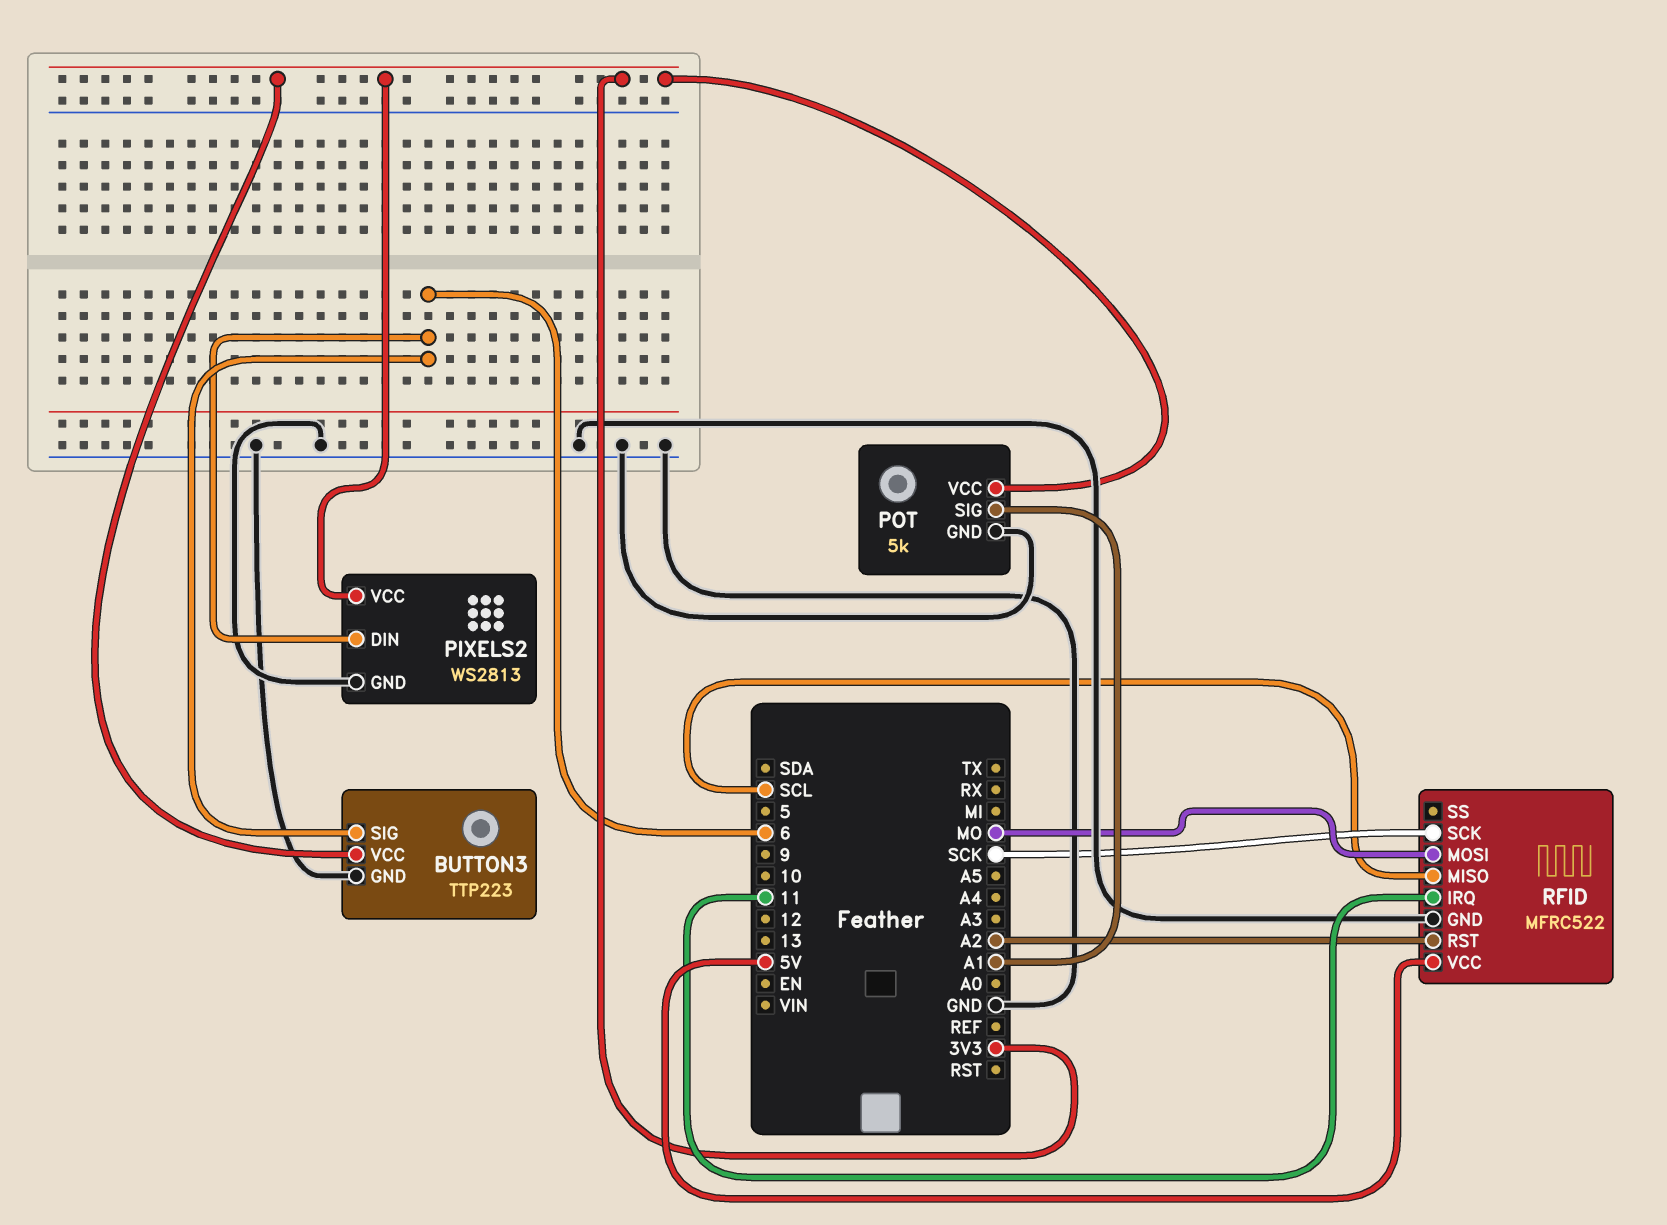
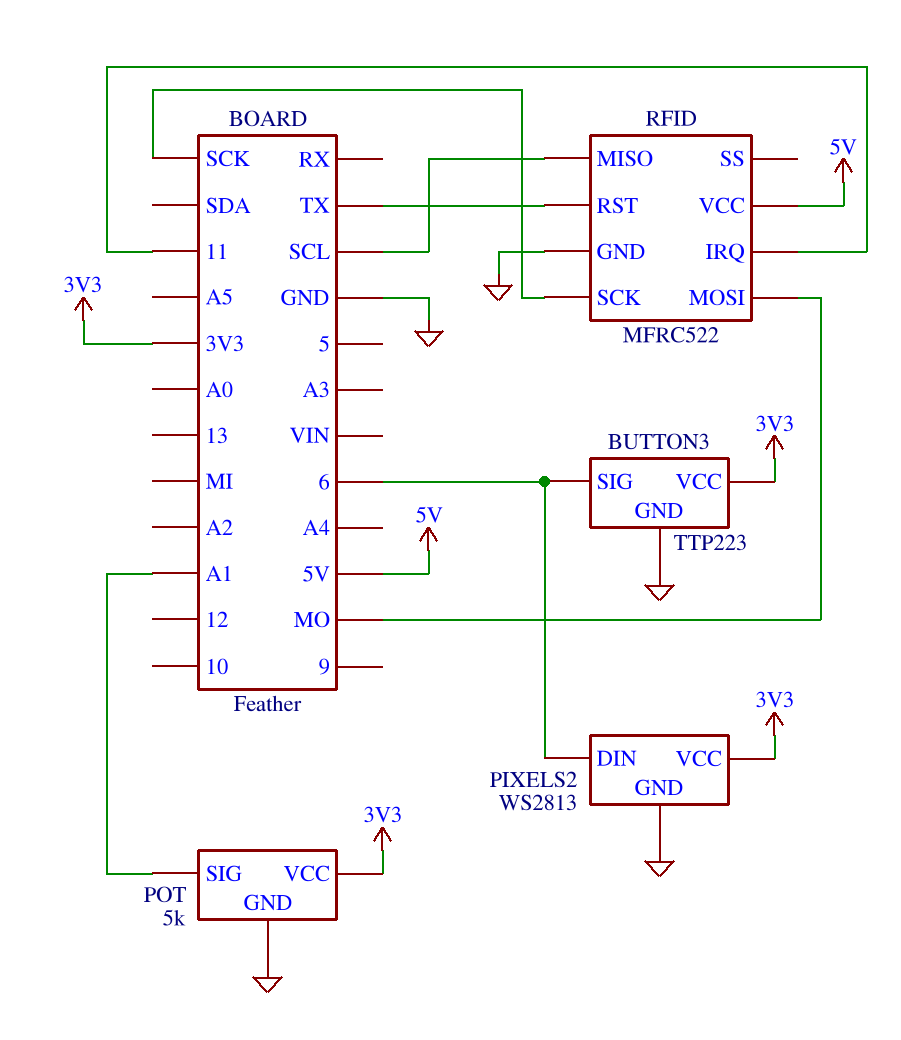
RFID pin RST: A2 -> TX

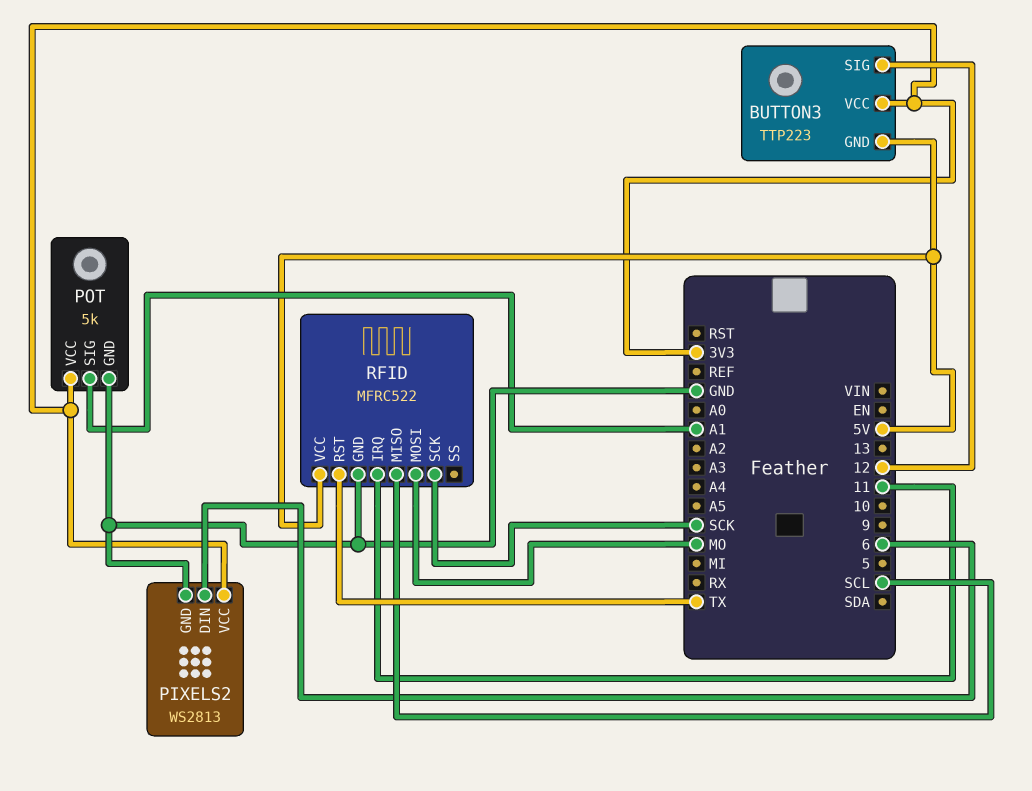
BUTTON3 pin GND: GND -> 5V
BUTTON3 pin SIG: 6 -> 12

